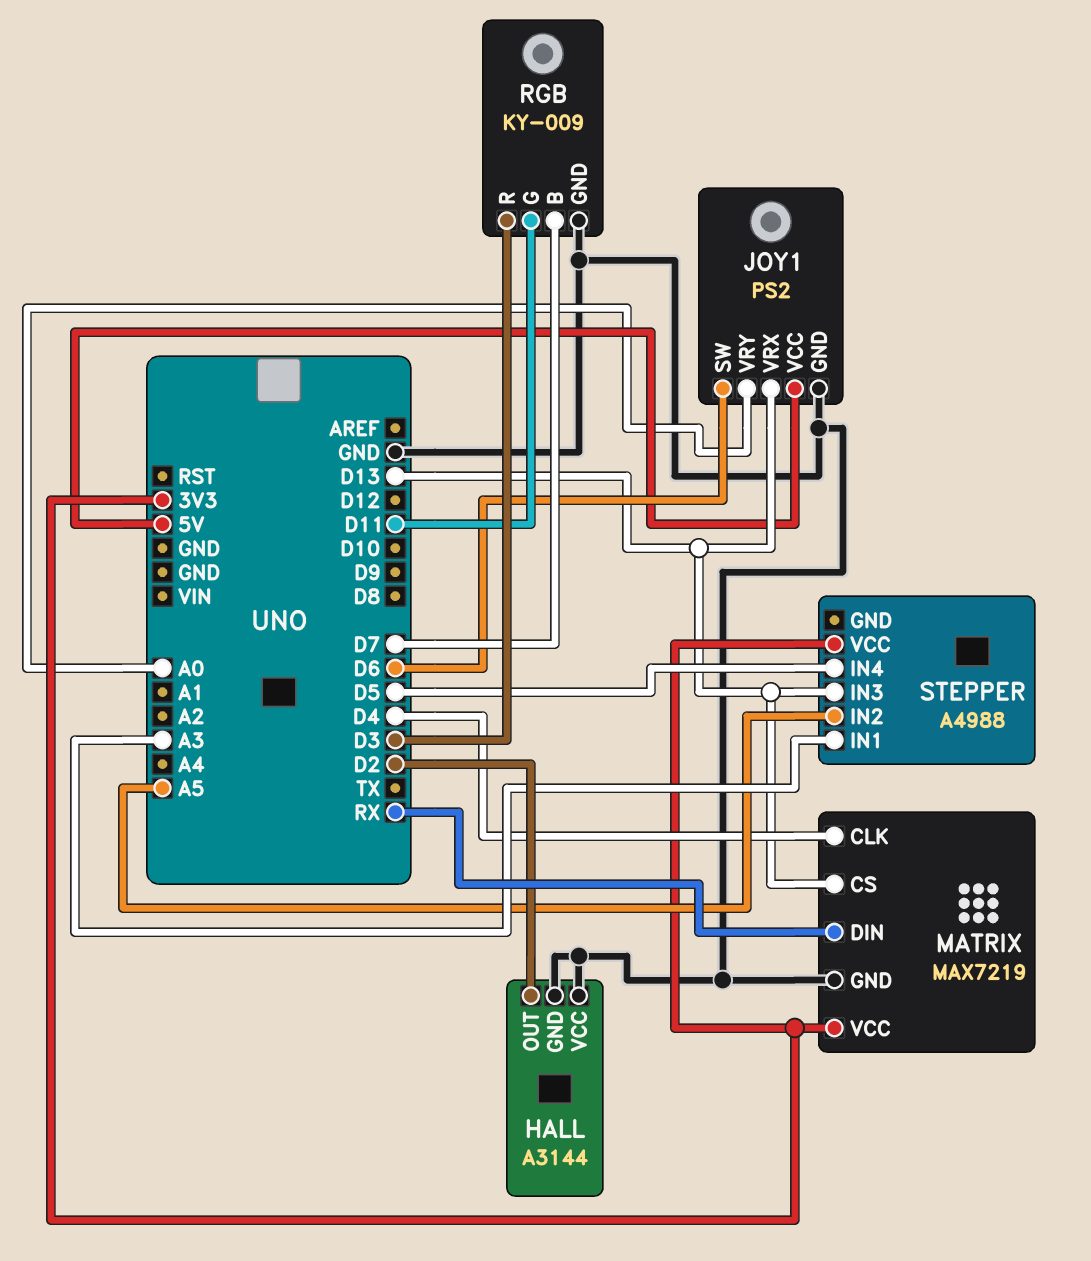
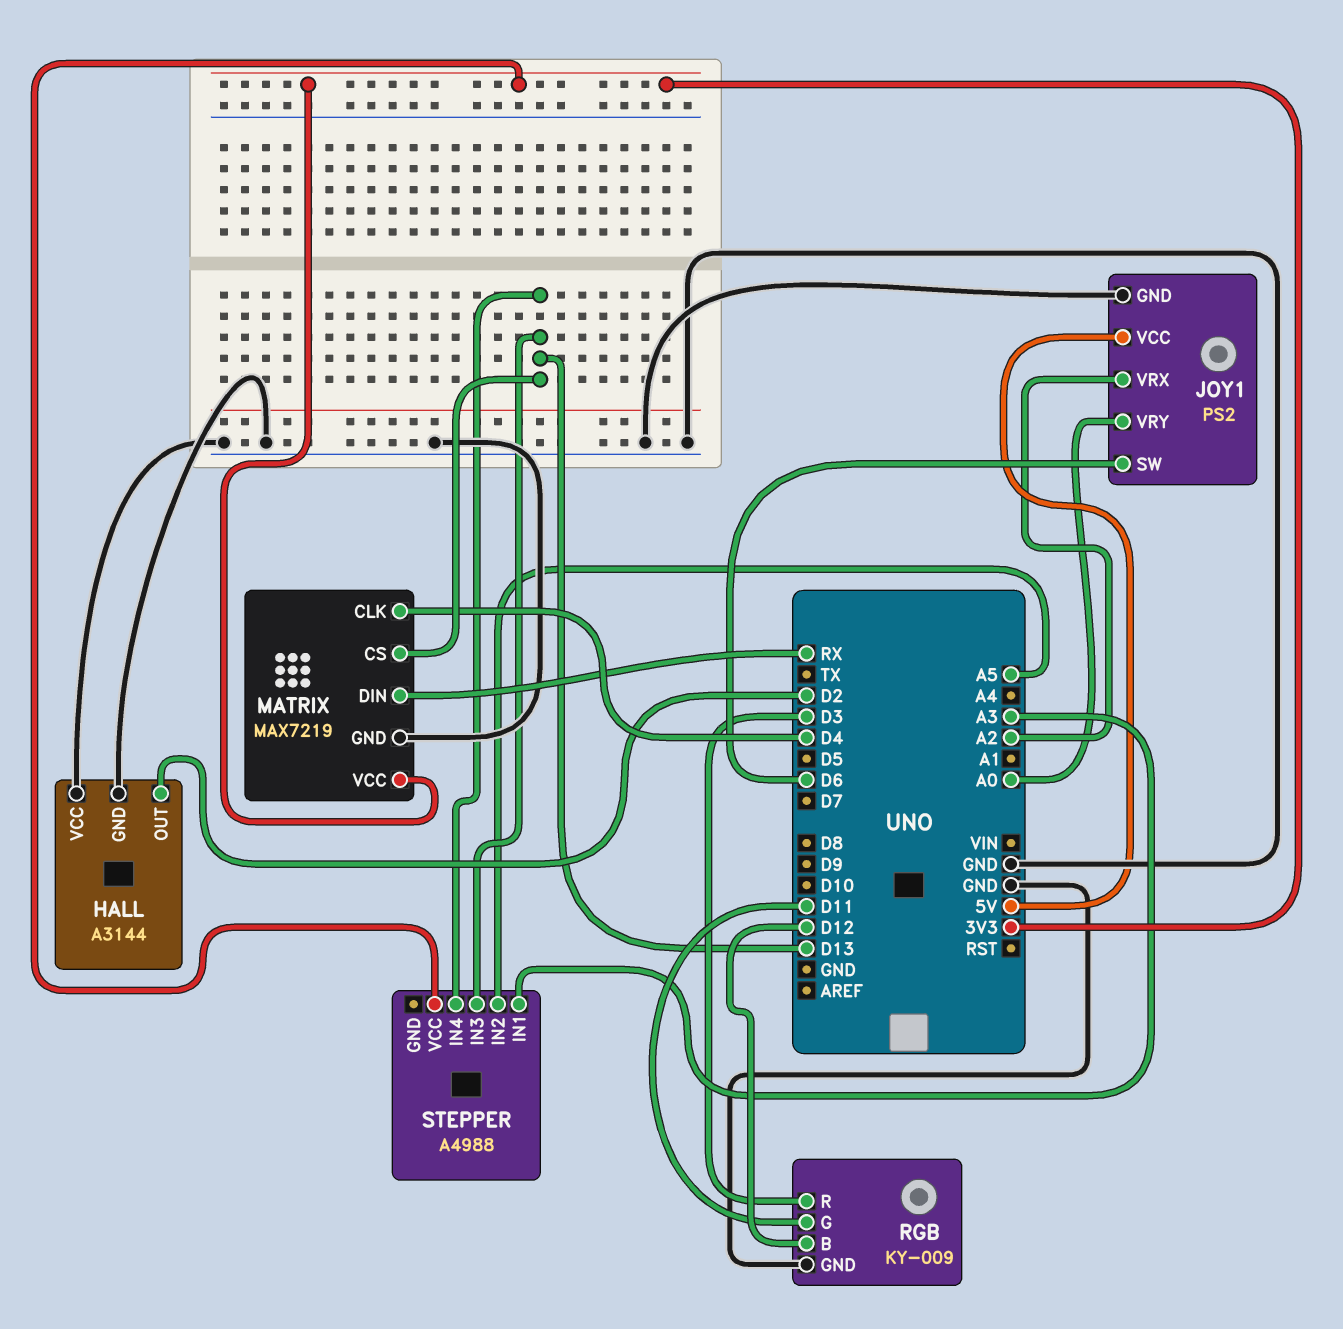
JOY1 pin VRX: D13 -> A2
RGB pin B: D7 -> D12
STEPPER pin IN4: D5 -> D13

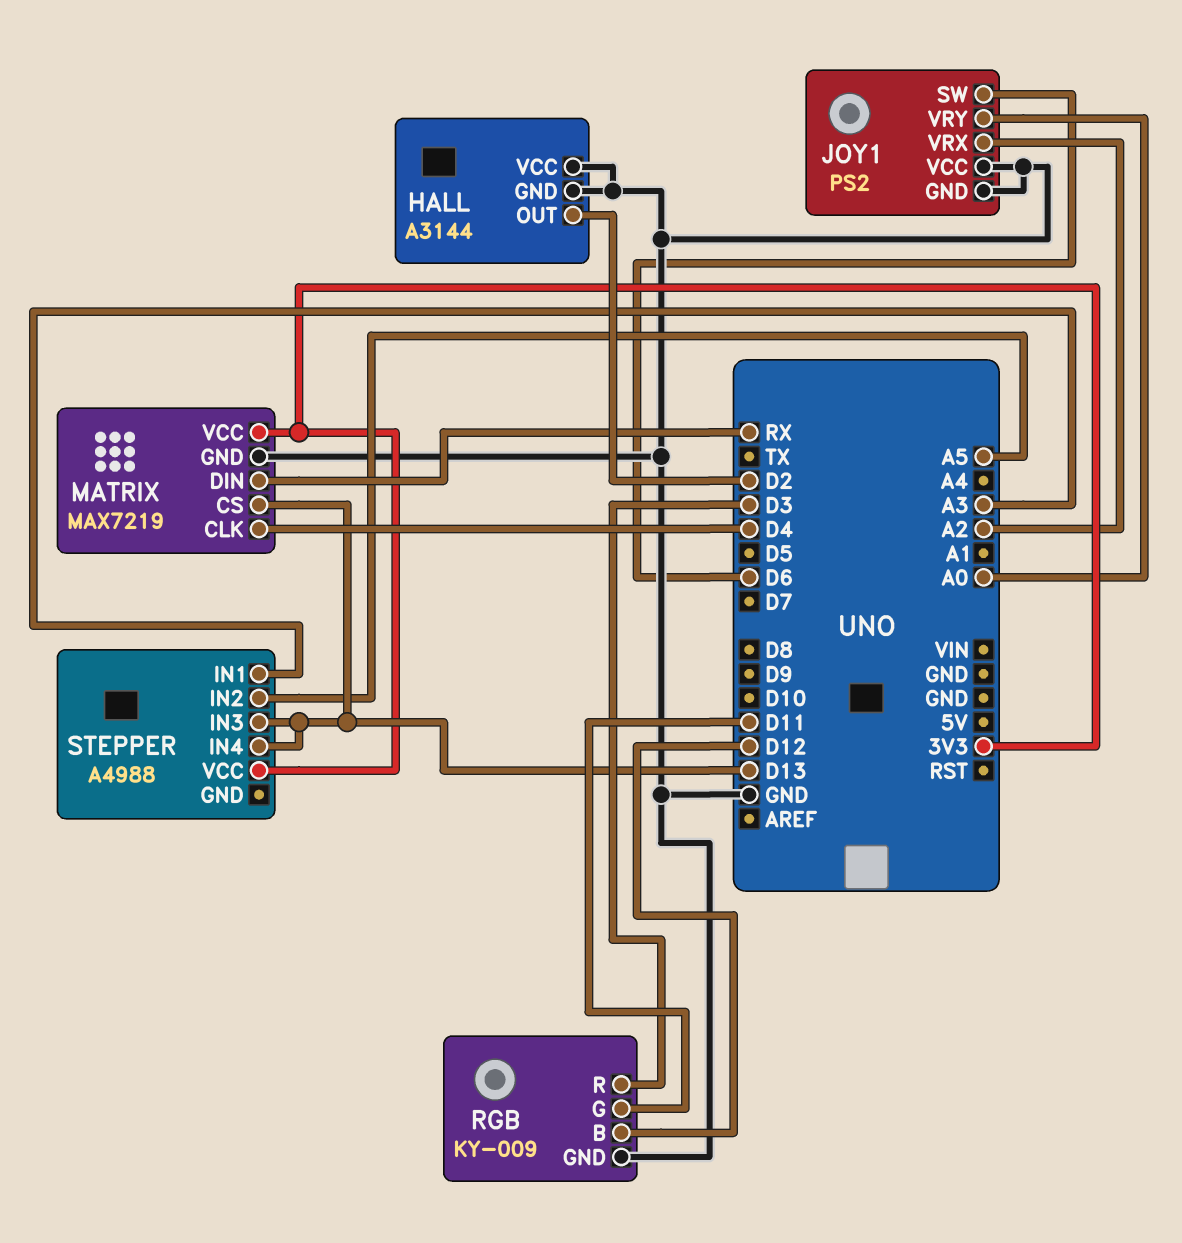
JOY1 pin VCC: 5V -> GND

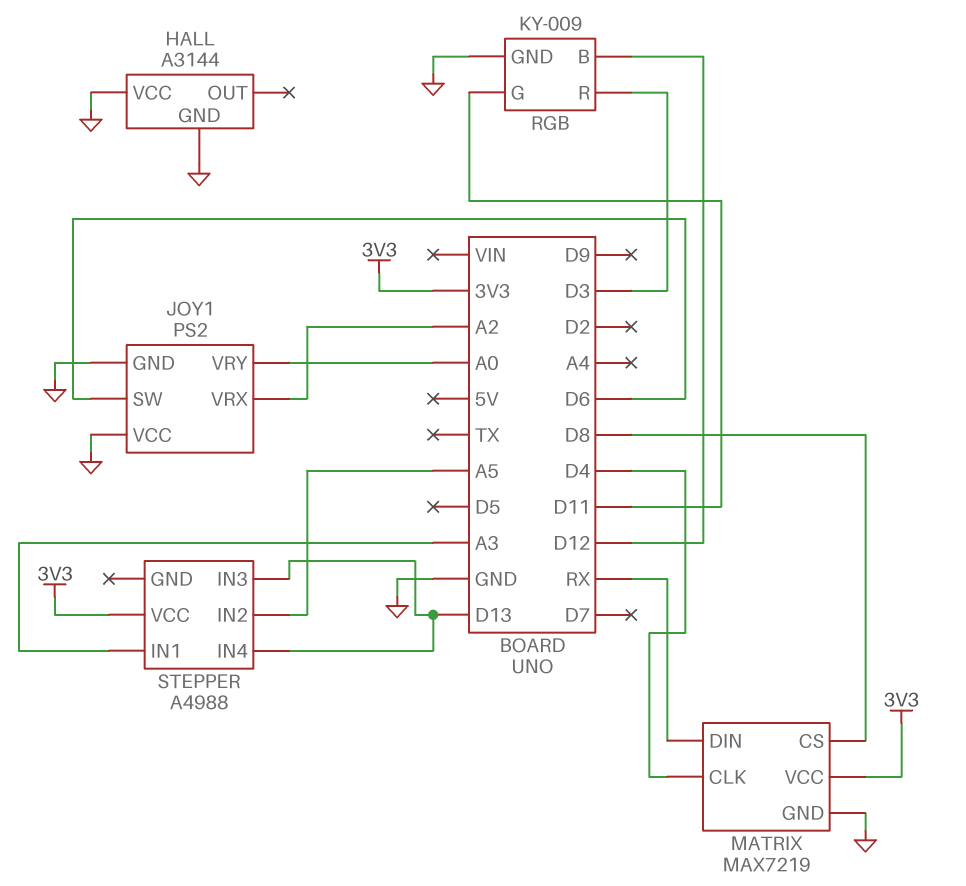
HALL pin OUT: D2 -> none
MATRIX pin CS: D13 -> D8

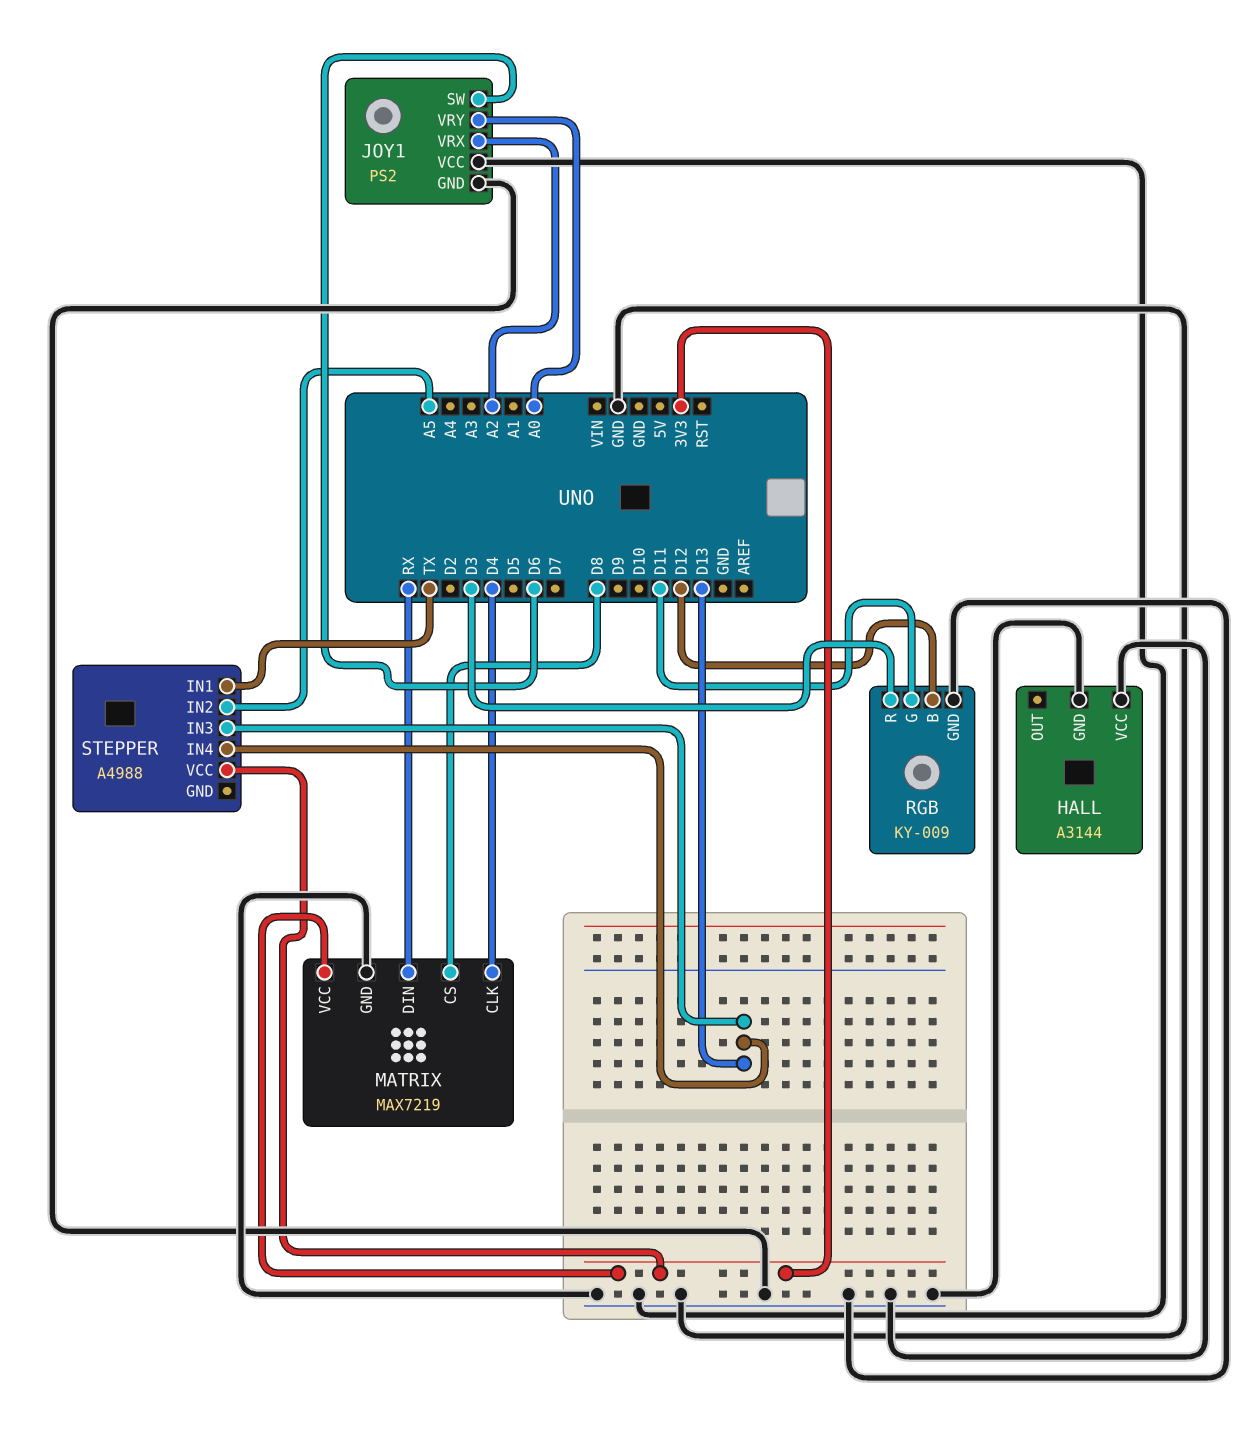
STEPPER pin IN1: A3 -> TX

